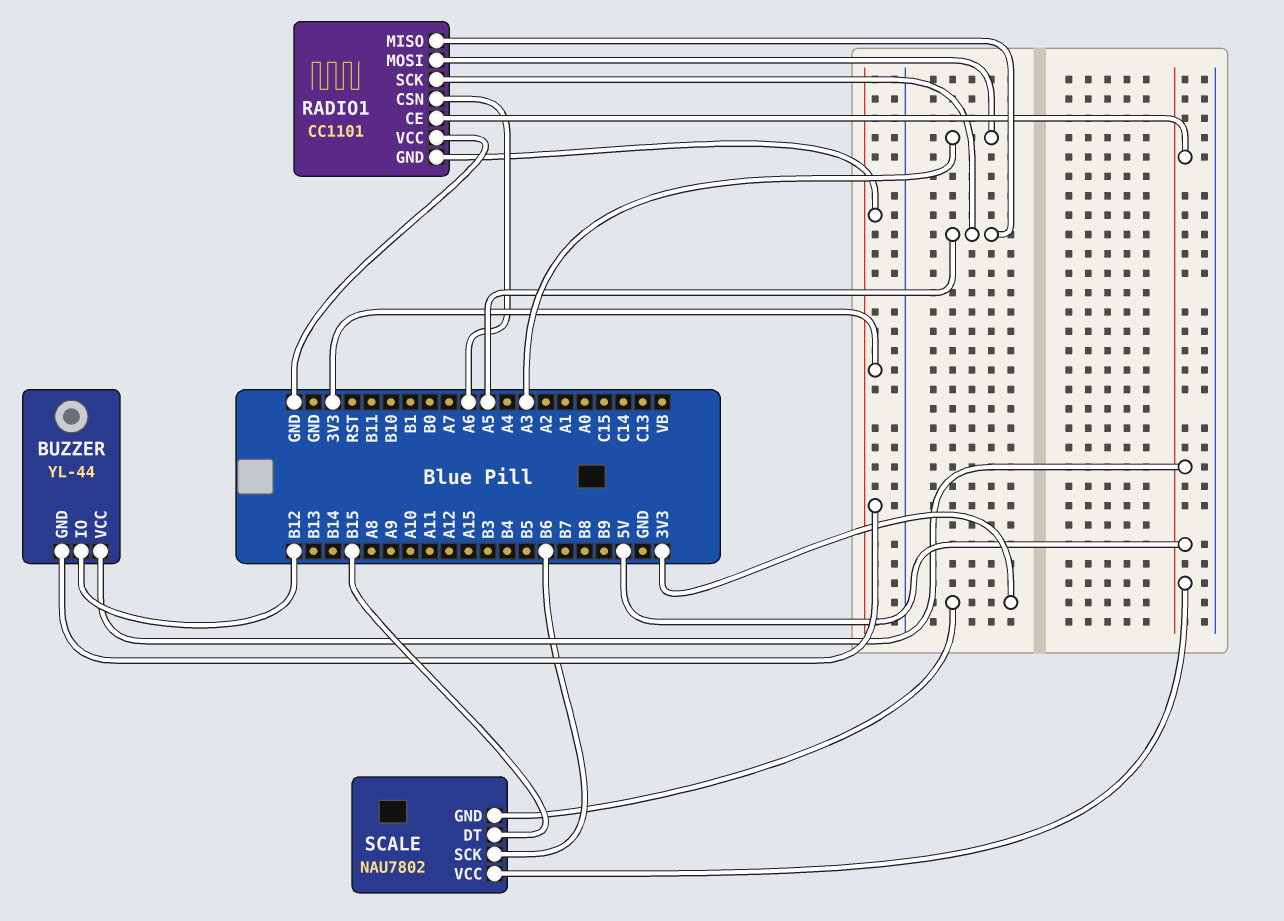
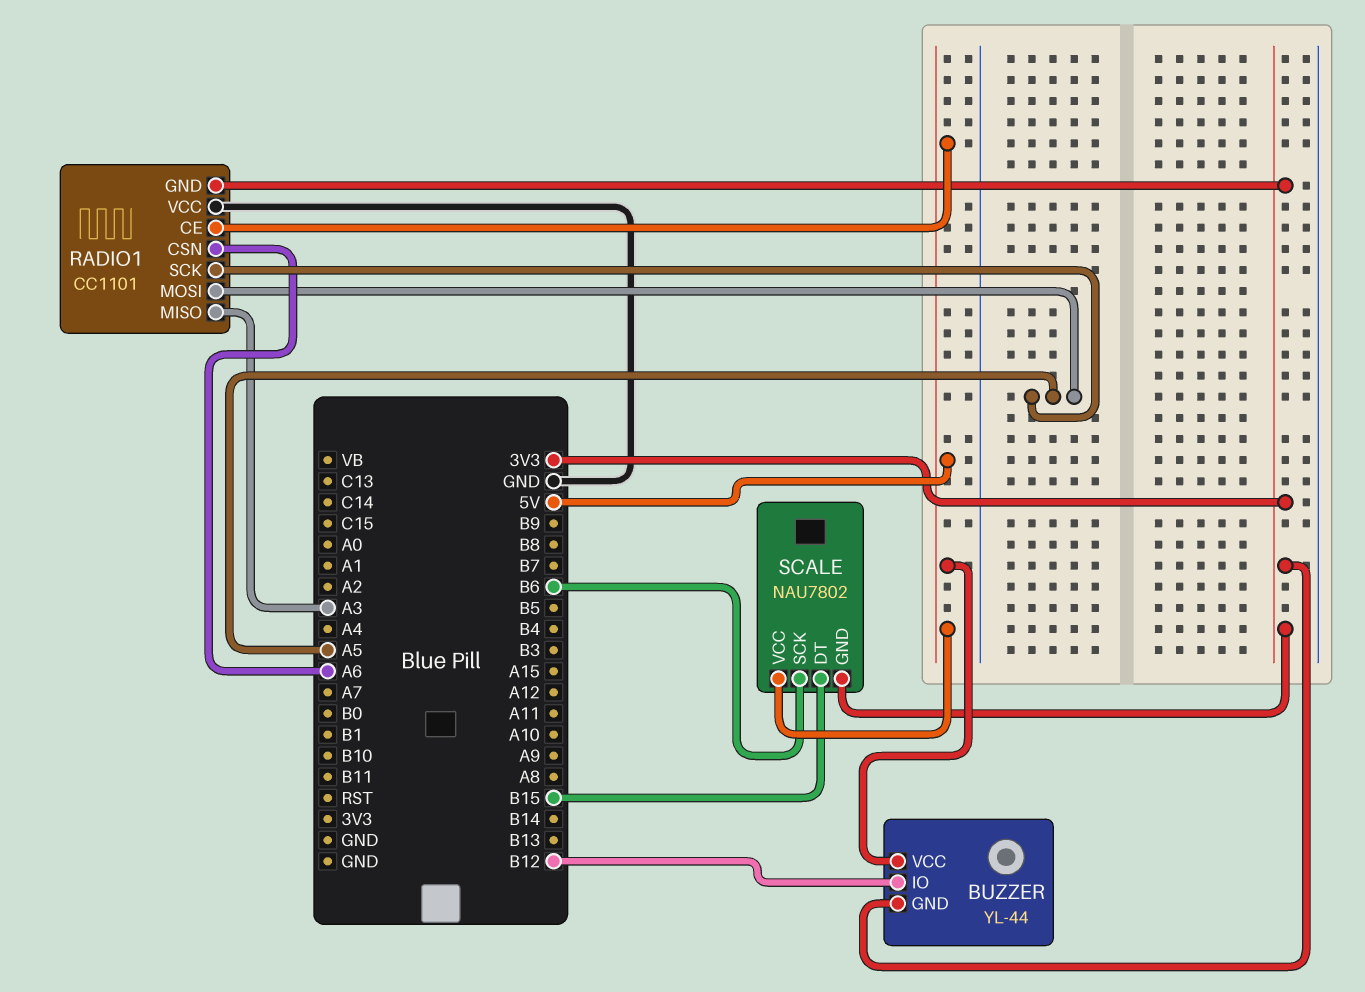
RADIO1 pin MISO: A5 -> A3
RADIO1 pin MOSI: A3 -> A5

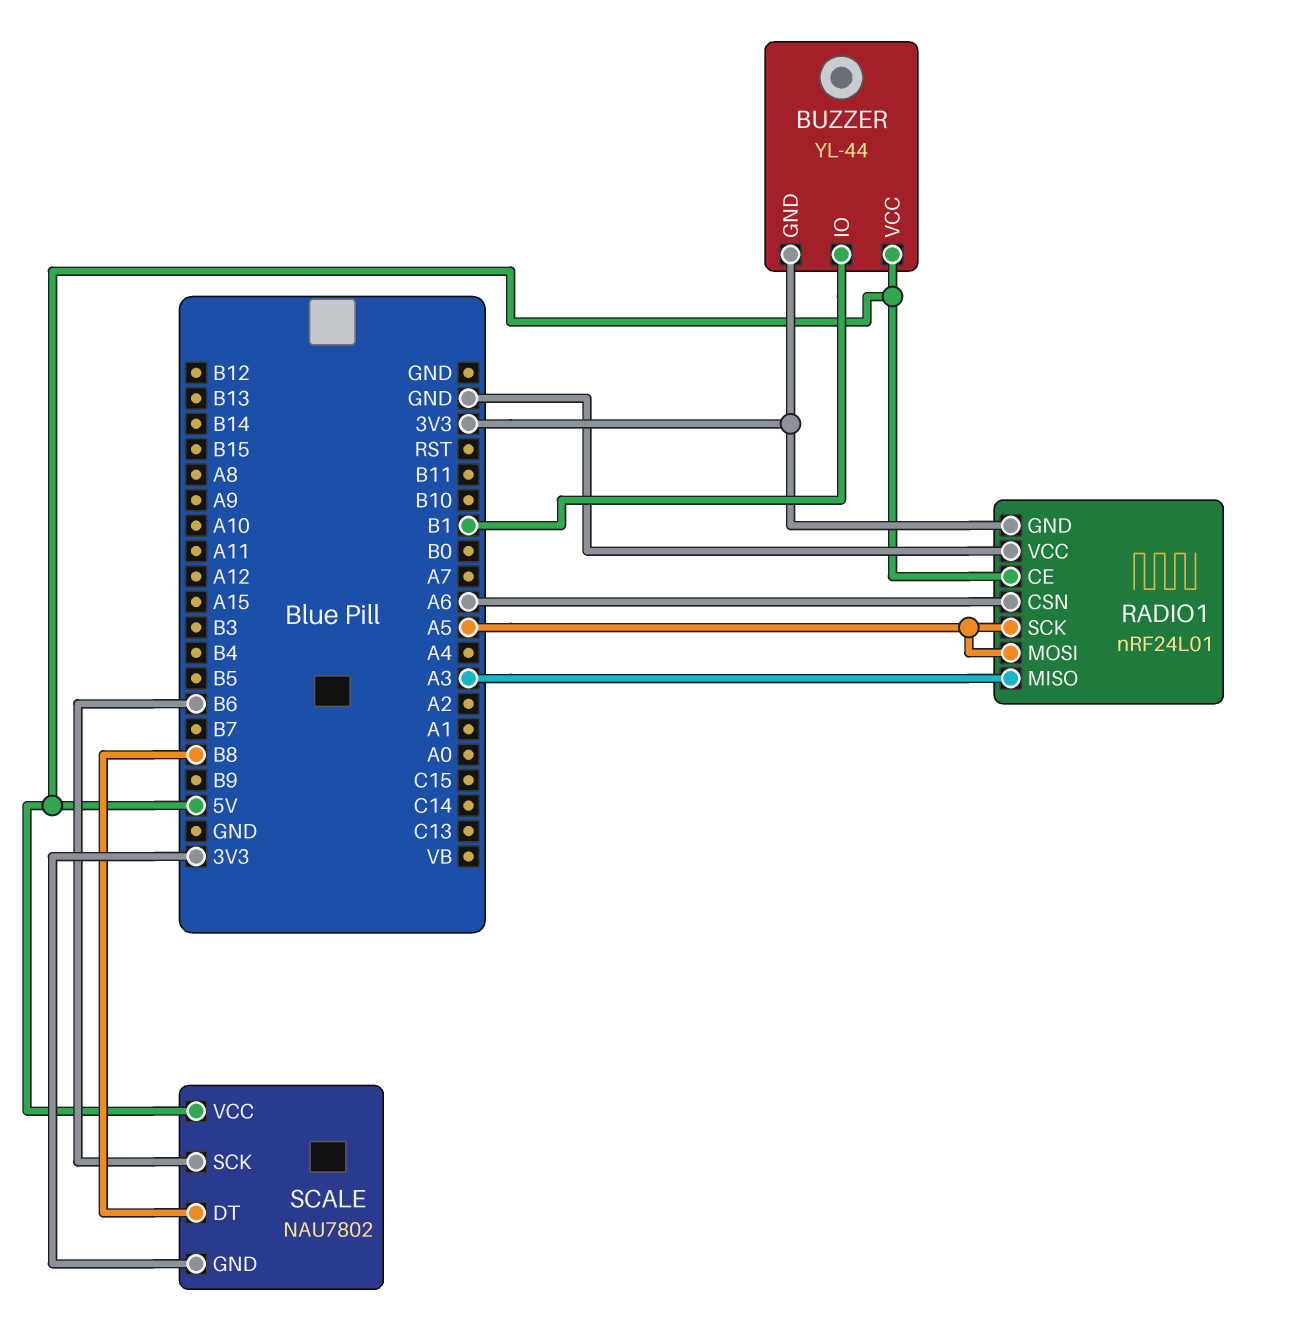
BUZZER pin IO: B12 -> B1
RADIO1: CC1101 -> nRF24L01
SCALE pin DT: B15 -> B8

